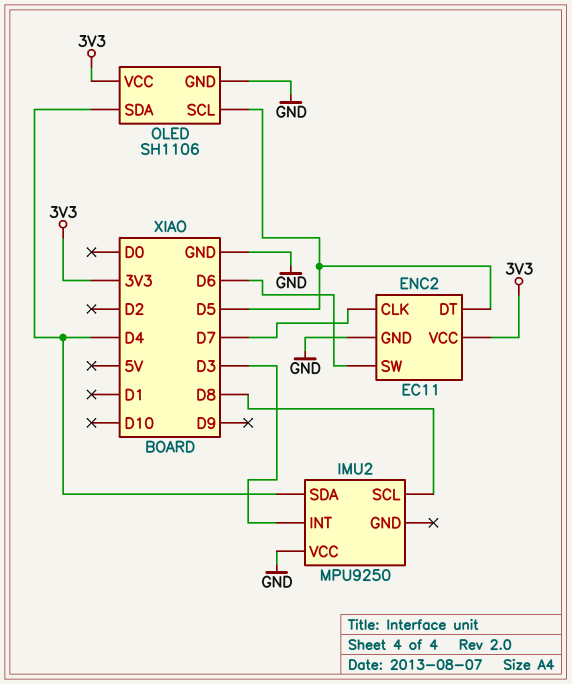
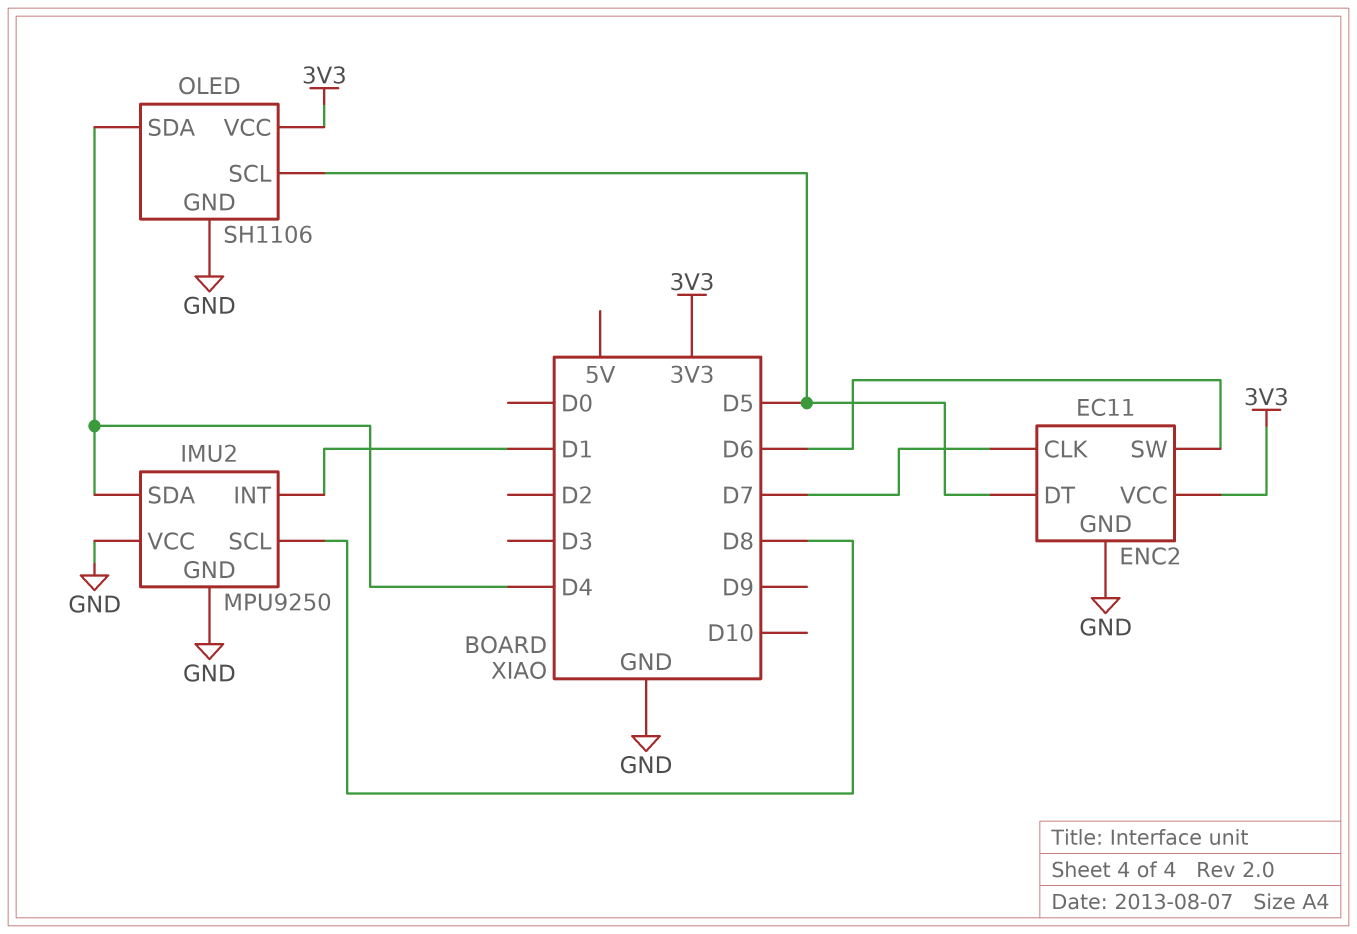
IMU2 pin GND: none -> GND
IMU2 pin INT: D3 -> D1

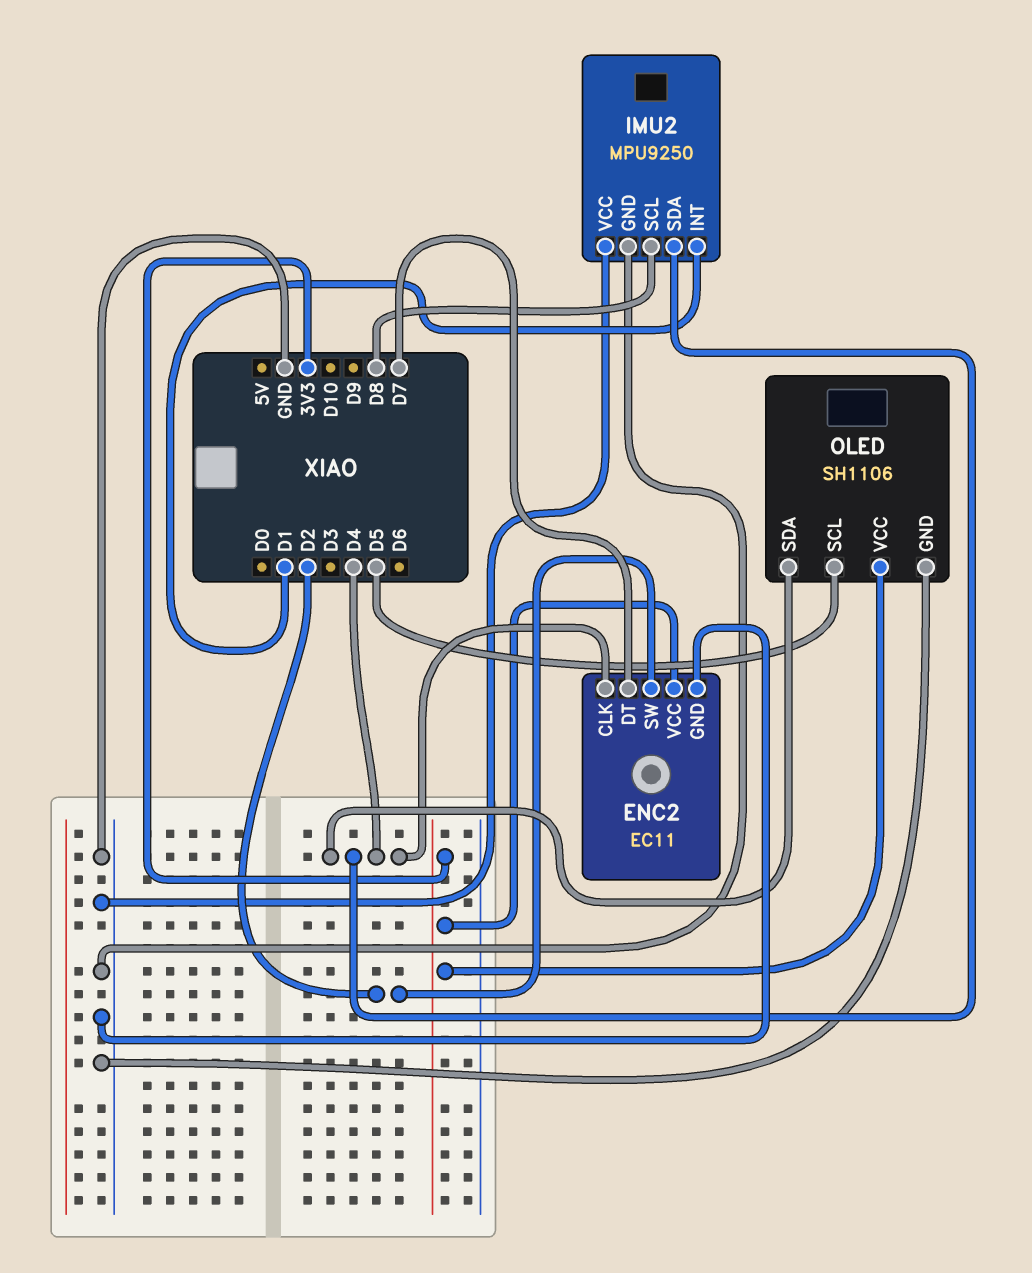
ENC2 pin CLK: D7 -> D4
ENC2 pin DT: D5 -> D7
ENC2 pin SW: D6 -> D2

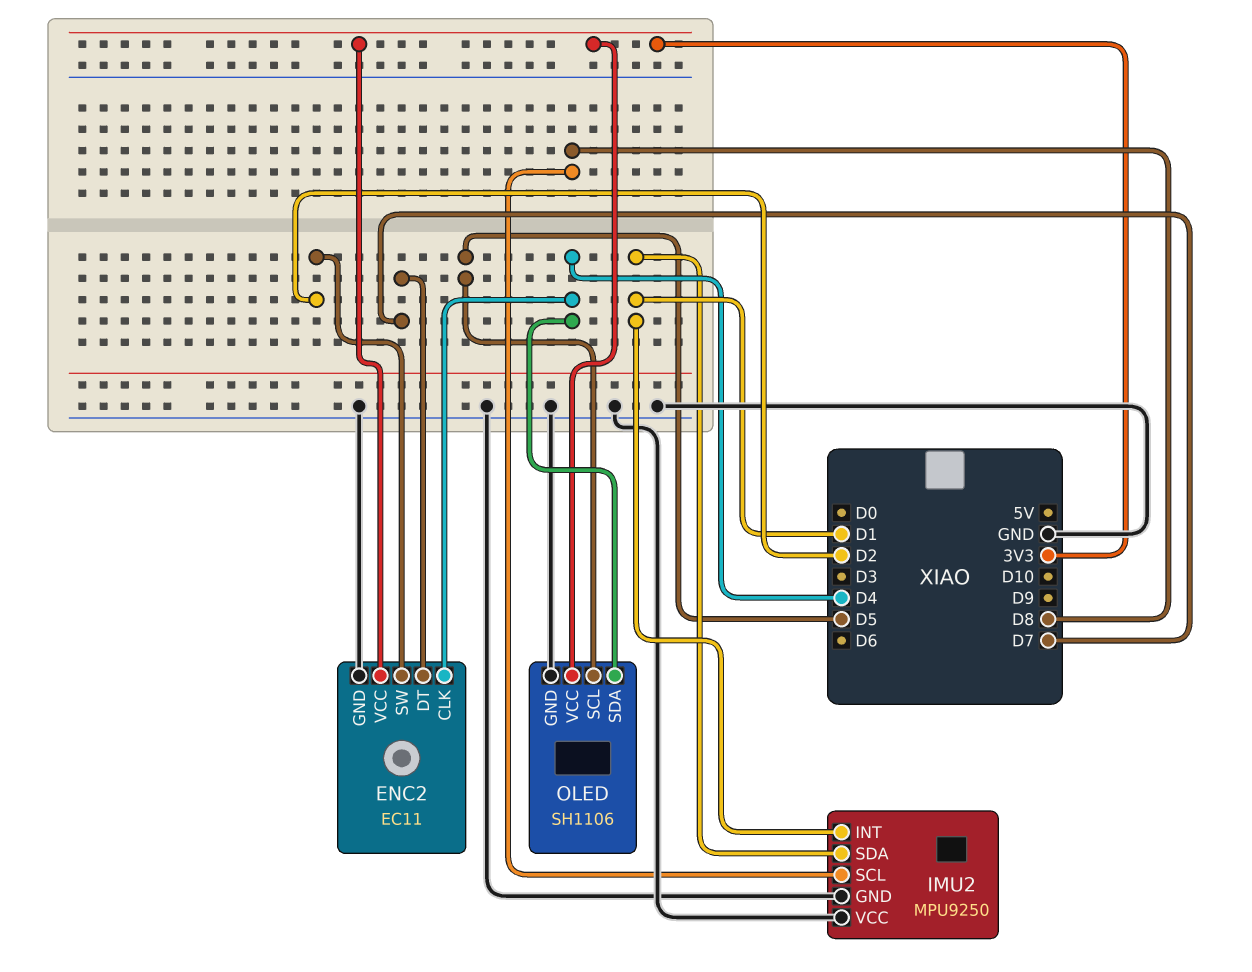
IMU2 pin SDA: D4 -> D1

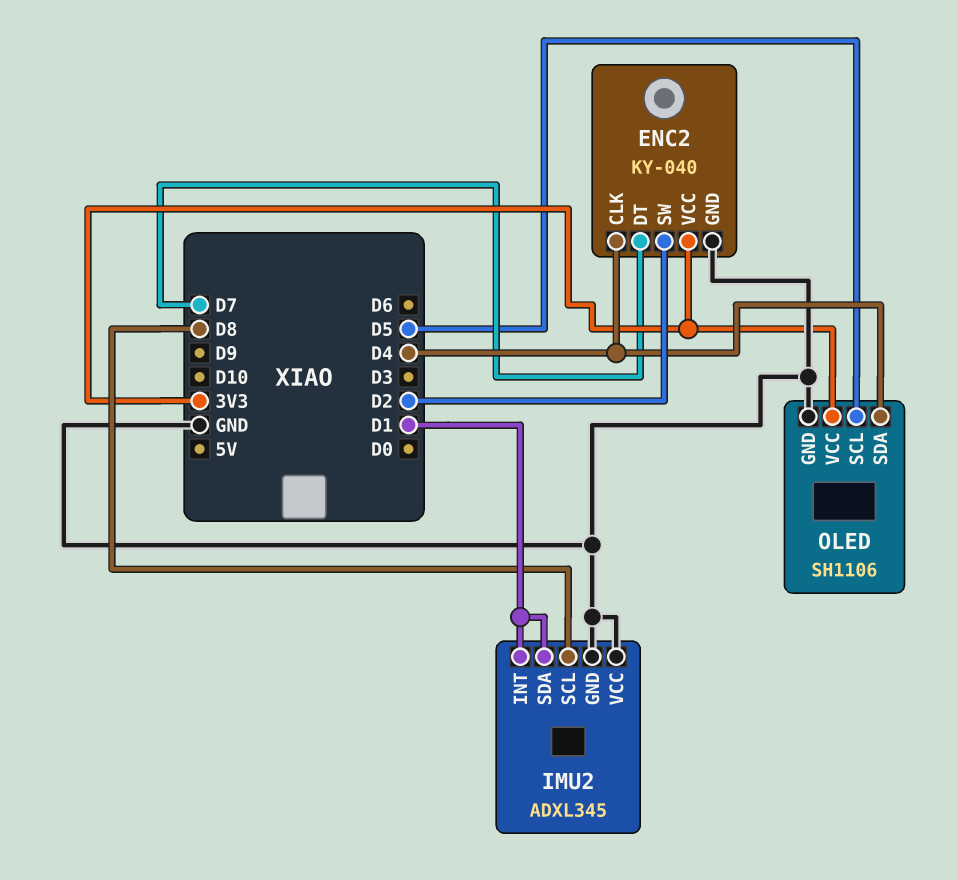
ENC2: EC11 -> KY-040
IMU2: MPU9250 -> ADXL345

